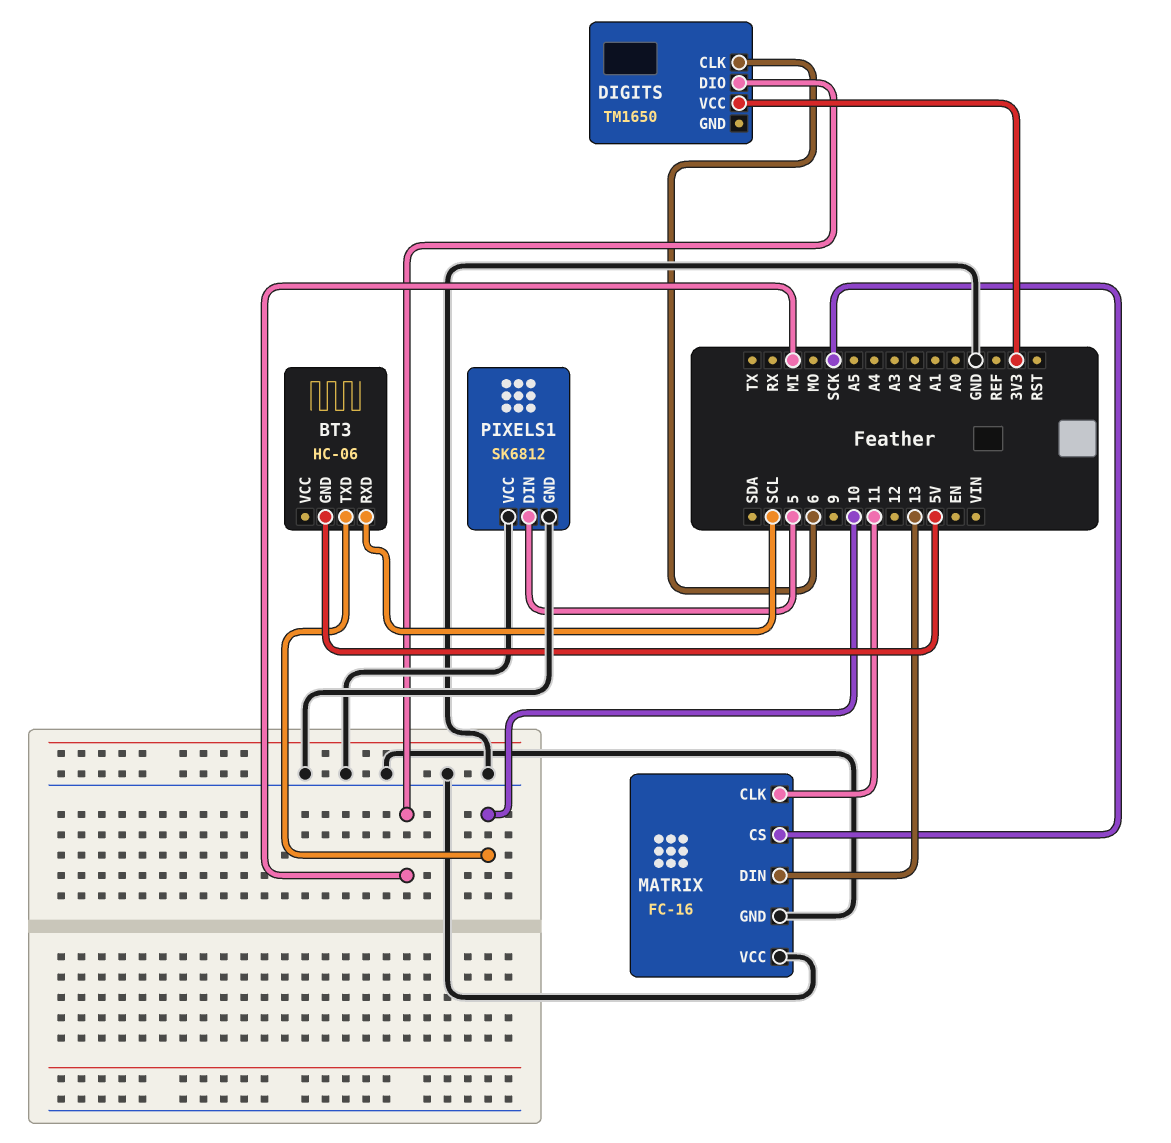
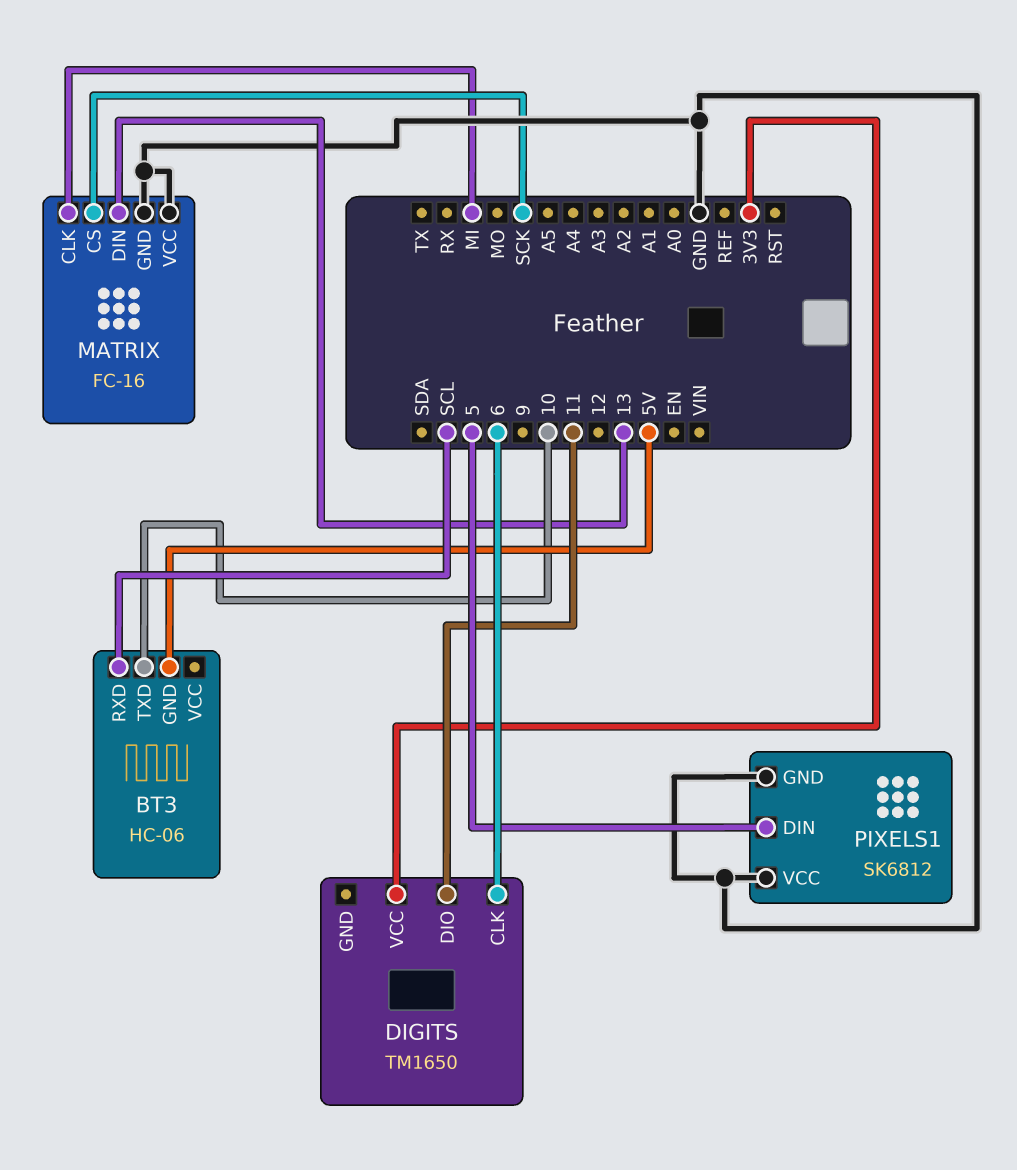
DIGITS pin DIO: MI -> 11
MATRIX pin CLK: 11 -> MI

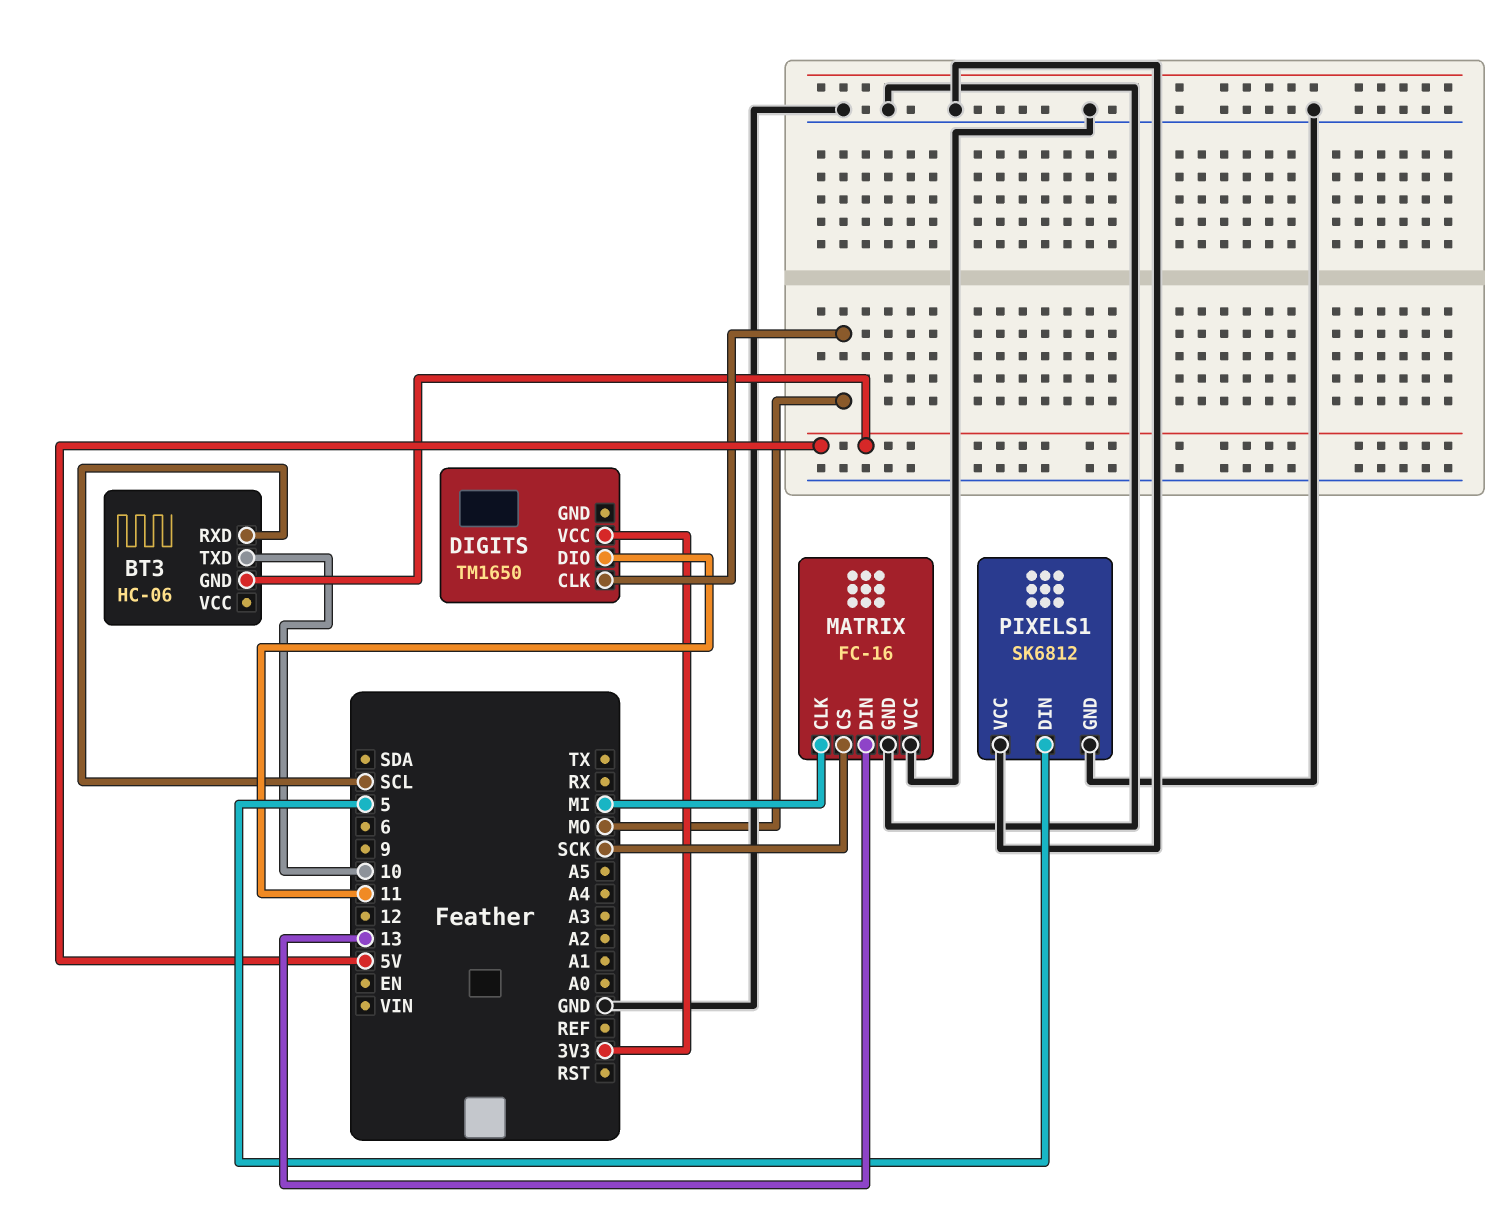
DIGITS pin CLK: 6 -> MO

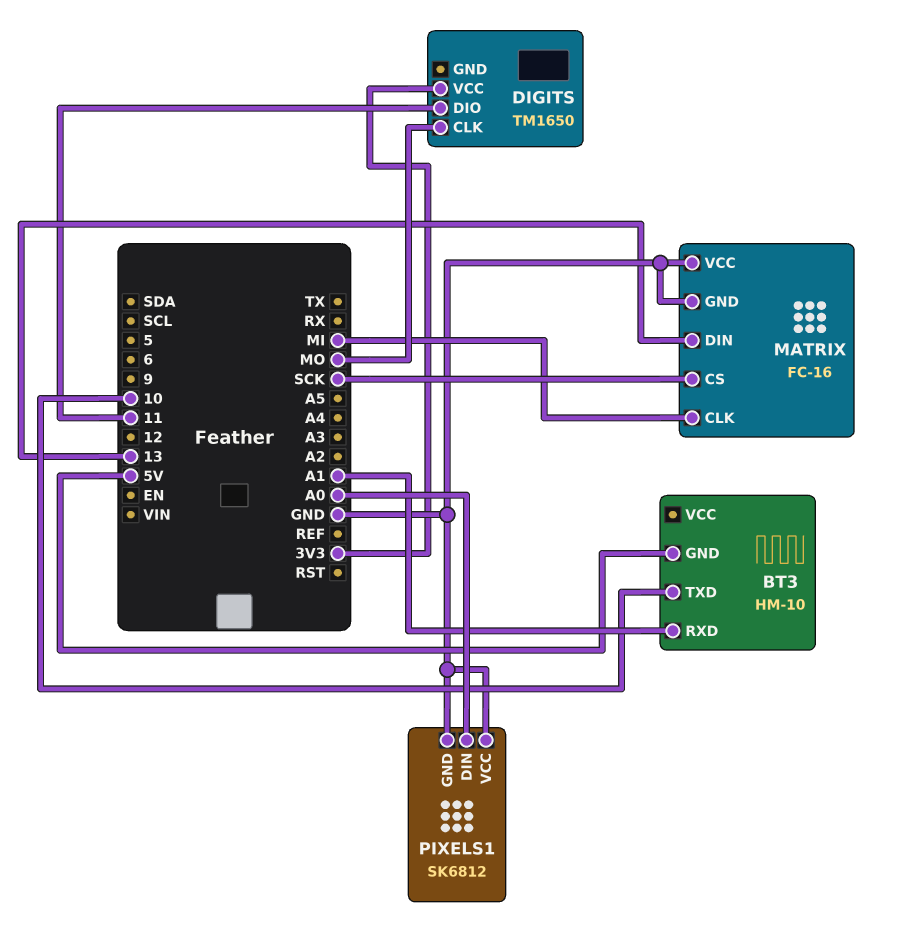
BT3: HC-06 -> HM-10
BT3 pin RXD: SCL -> A1
PIXELS1 pin DIN: 5 -> A0

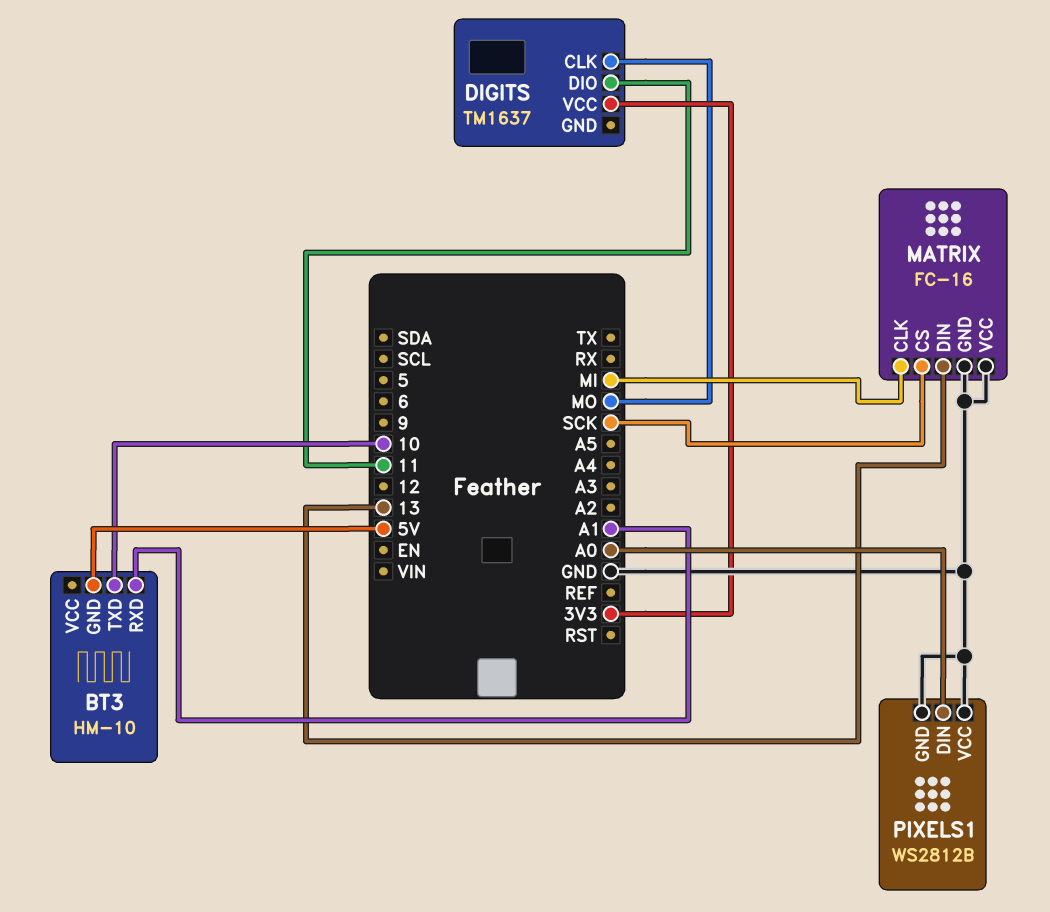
DIGITS: TM1650 -> TM1637
PIXELS1: SK6812 -> WS2812B

